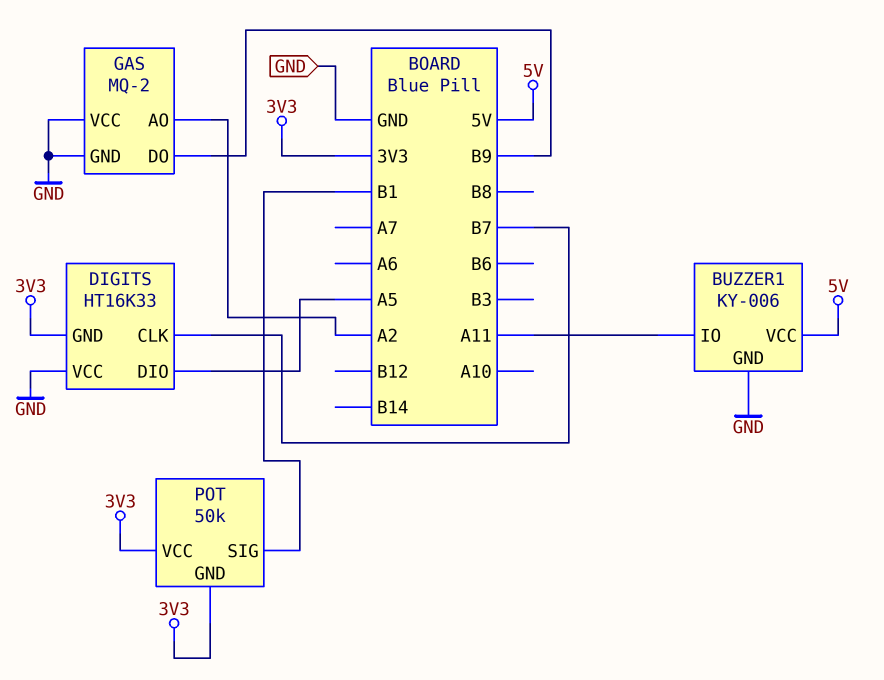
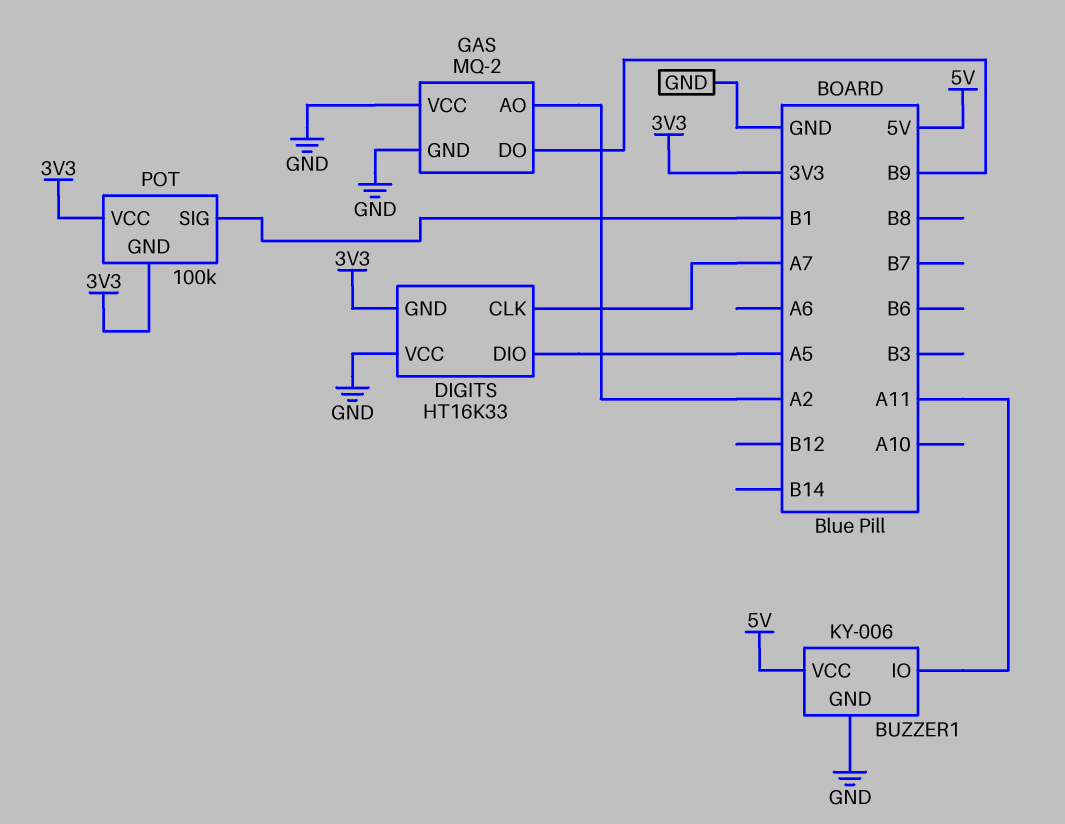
DIGITS pin CLK: B7 -> A7
POT: 50k -> 100k

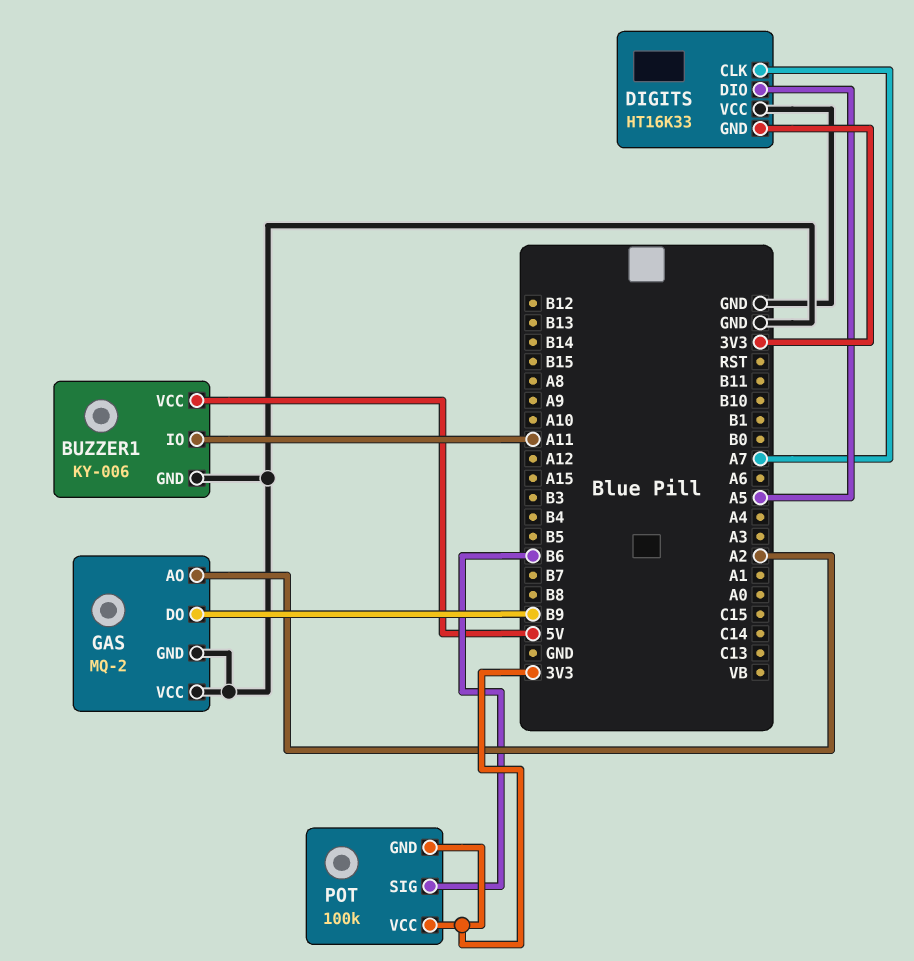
POT pin SIG: B1 -> B6

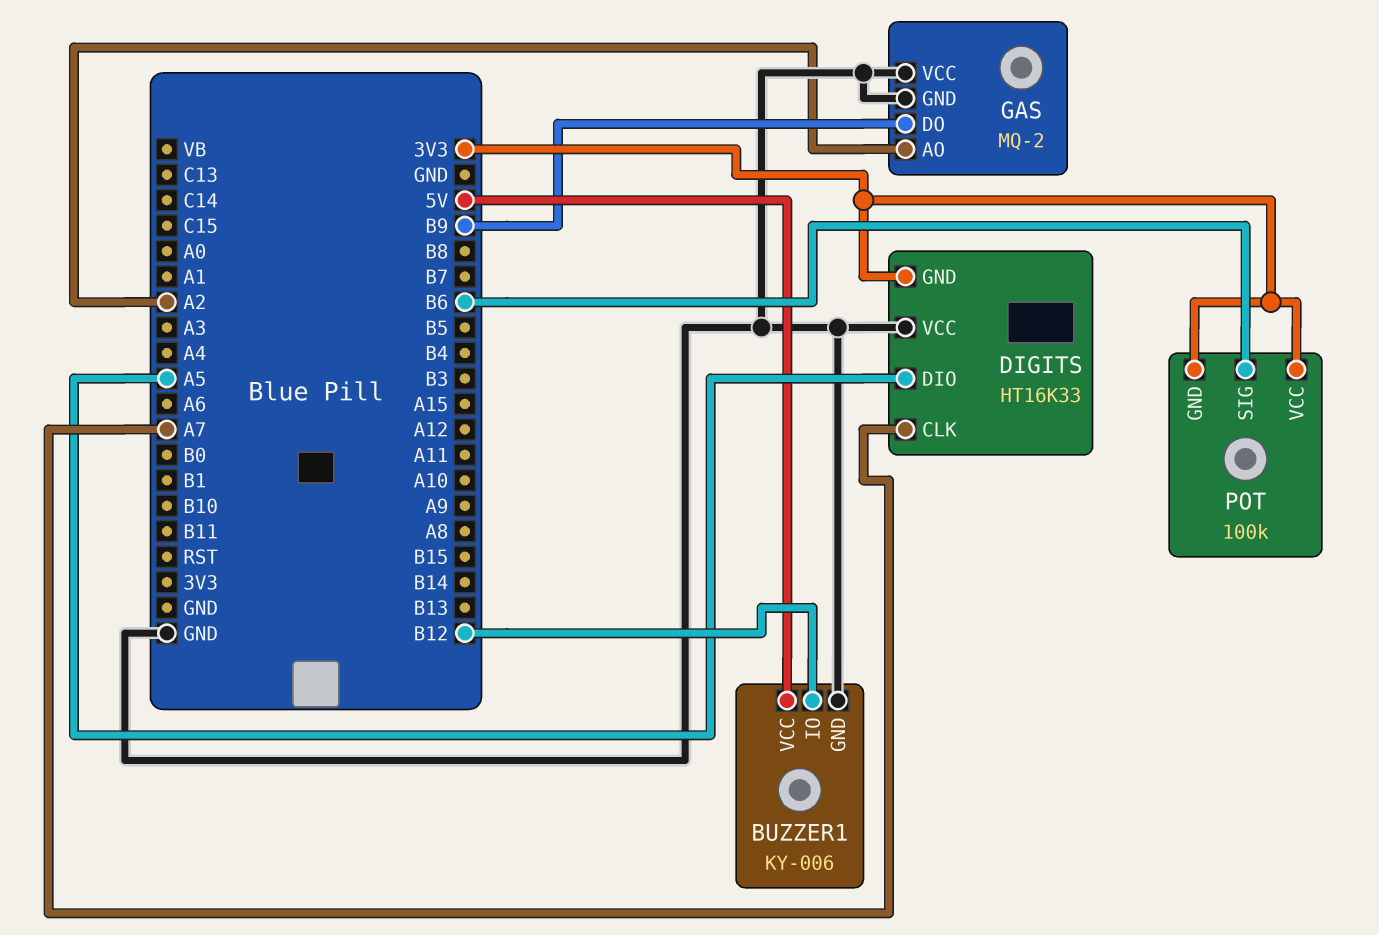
BUZZER1 pin IO: A11 -> B12

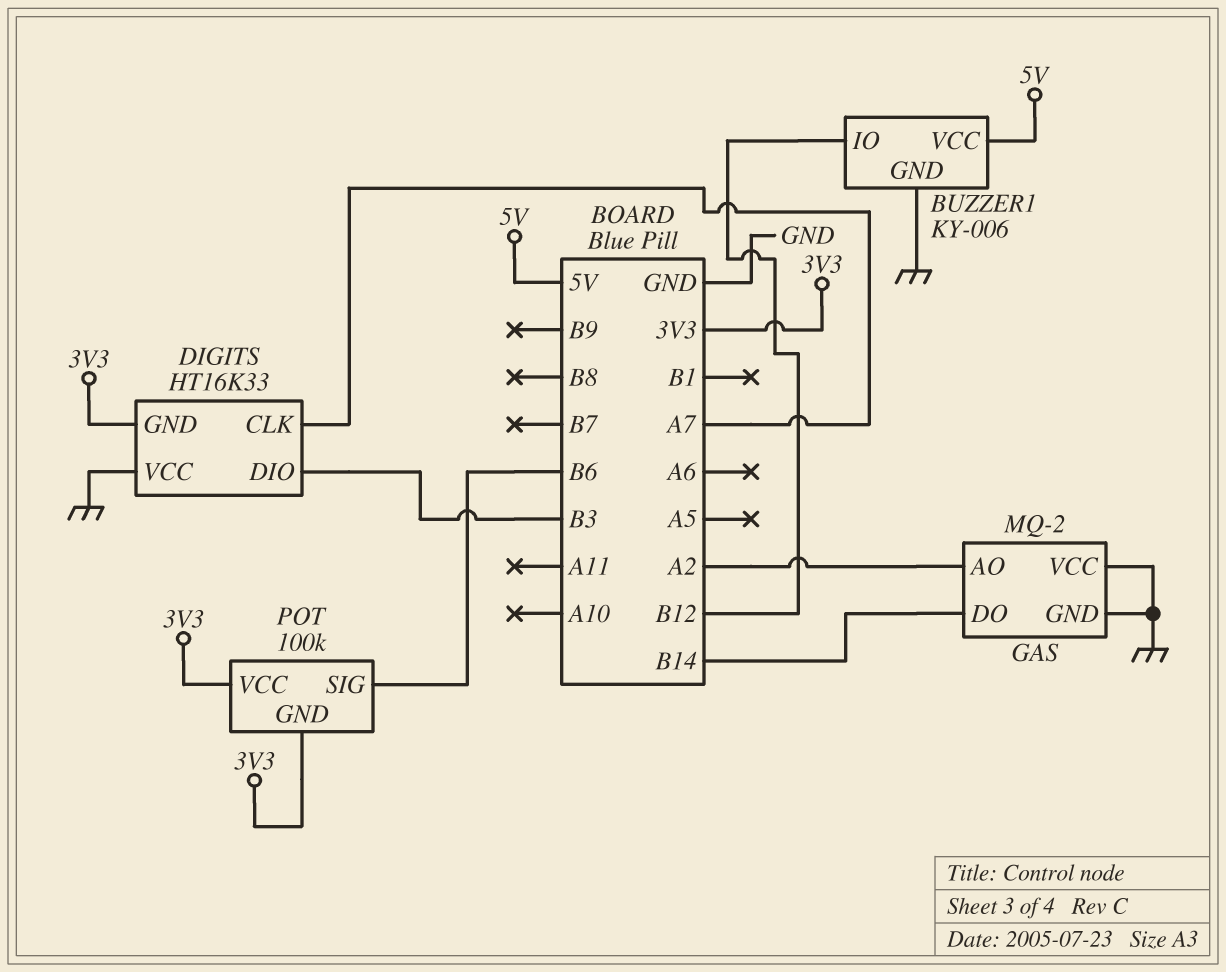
DIGITS pin DIO: A5 -> B3
GAS pin DO: B9 -> B14

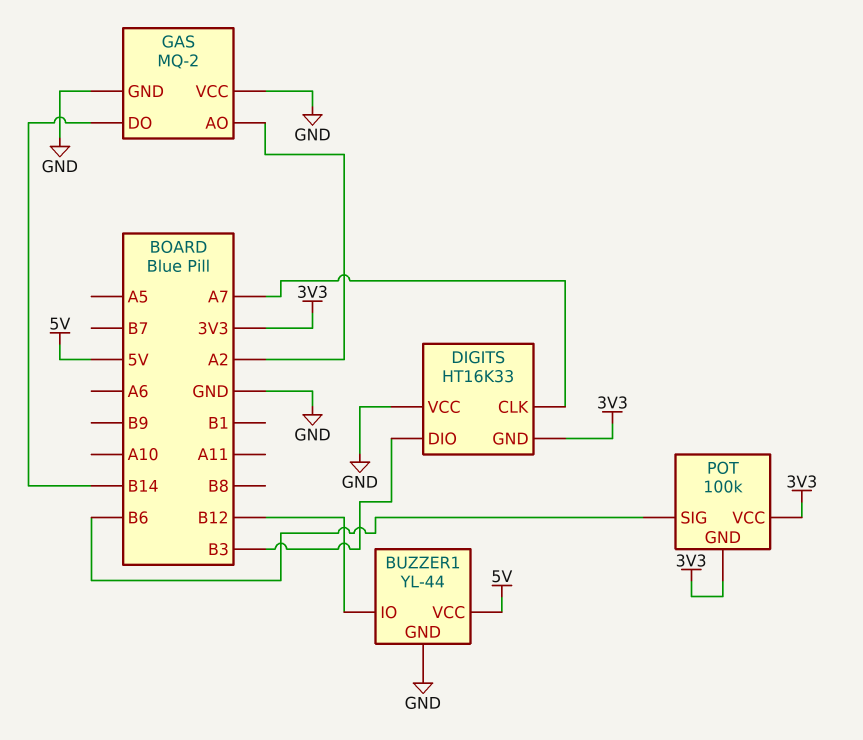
BUZZER1: KY-006 -> YL-44

